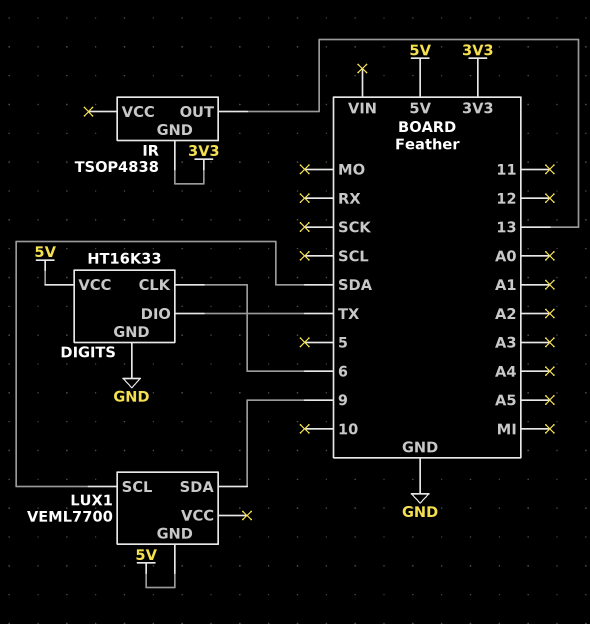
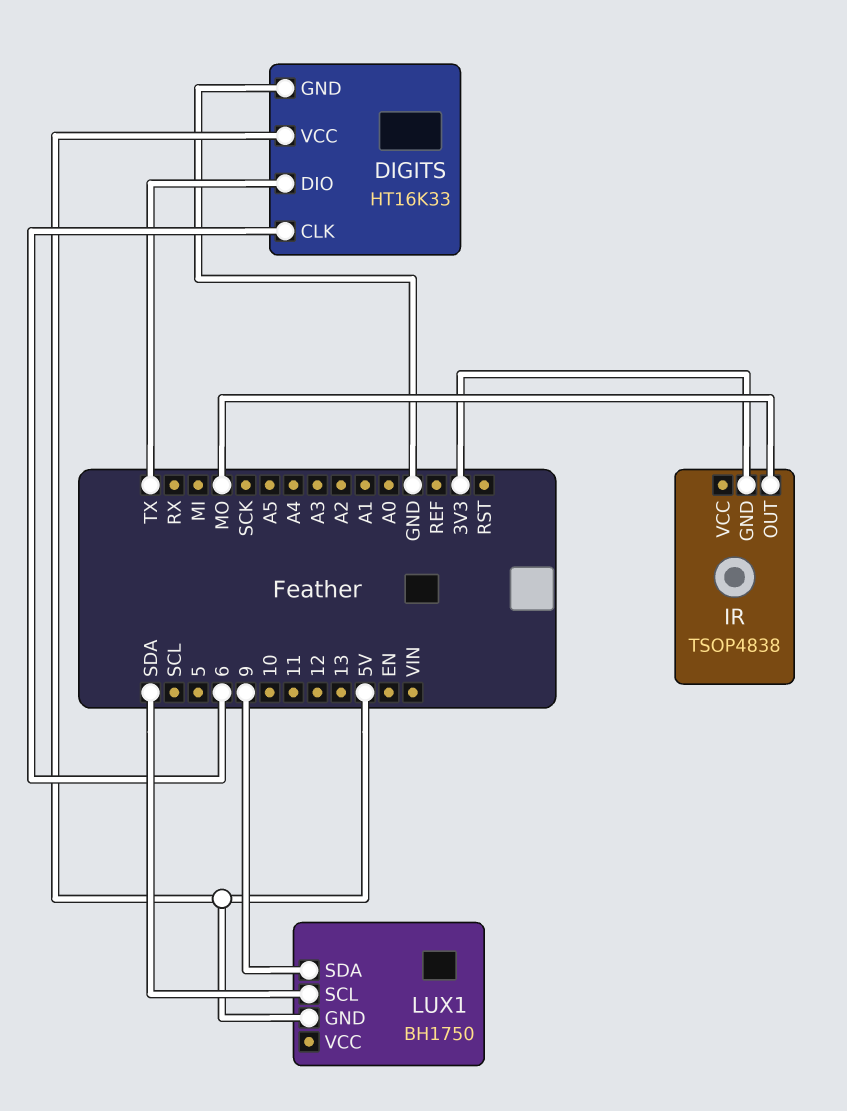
IR pin OUT: 13 -> MO
LUX1: VEML7700 -> BH1750

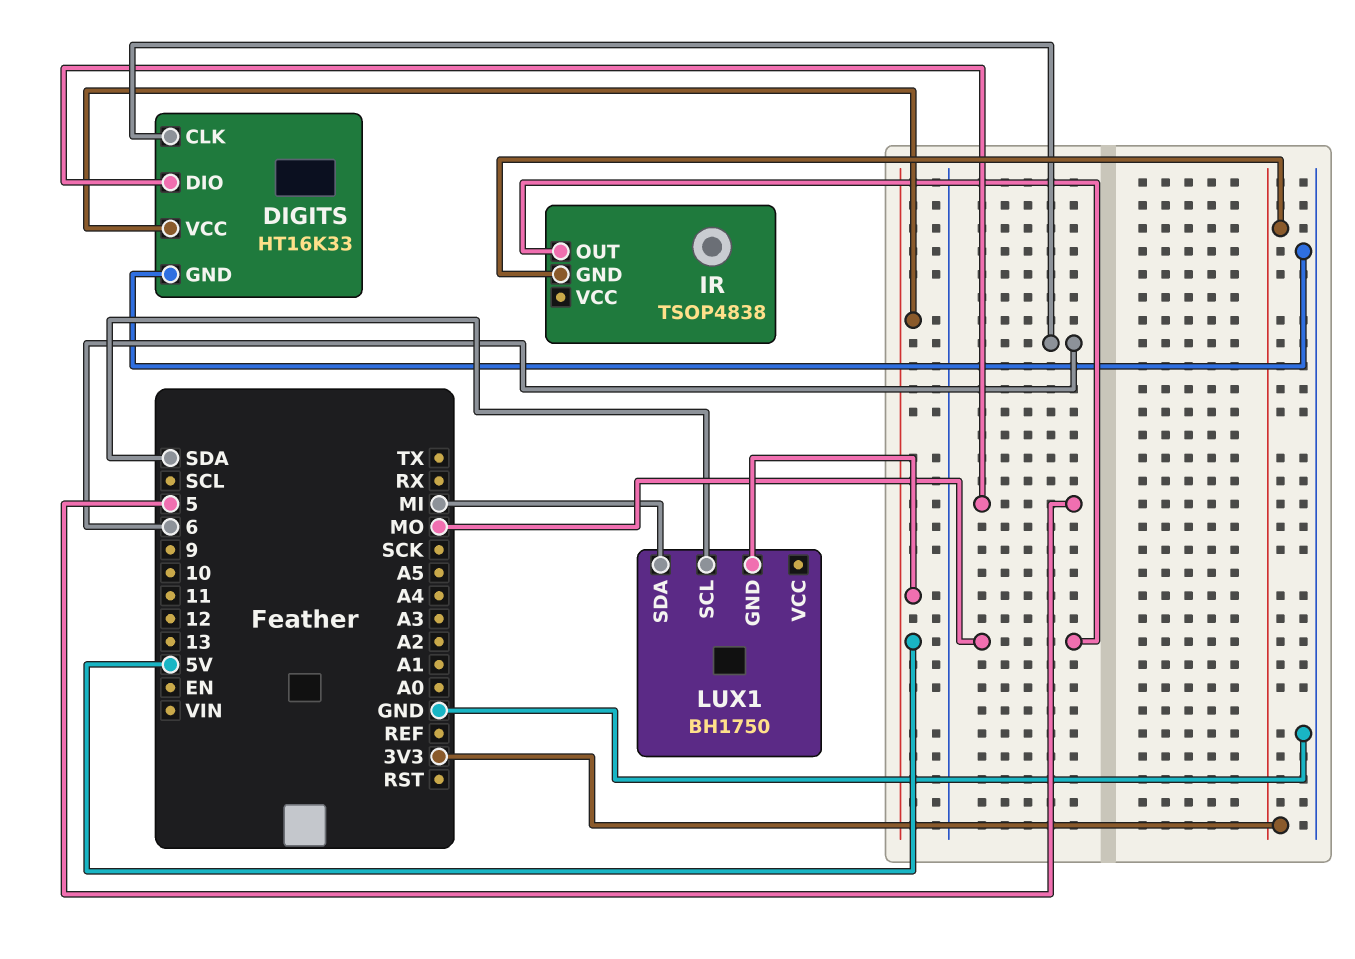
DIGITS pin DIO: TX -> 5
LUX1 pin SDA: 9 -> MI

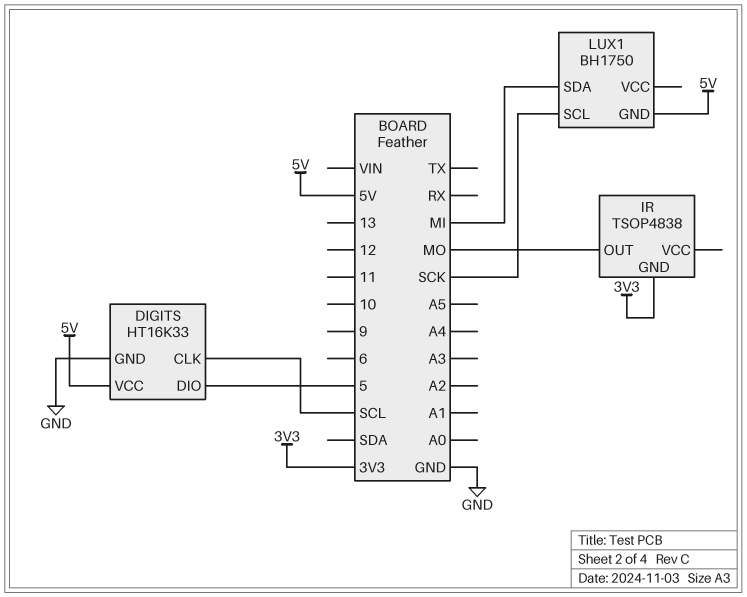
DIGITS pin CLK: 6 -> SCL
LUX1 pin SCL: SDA -> SCK

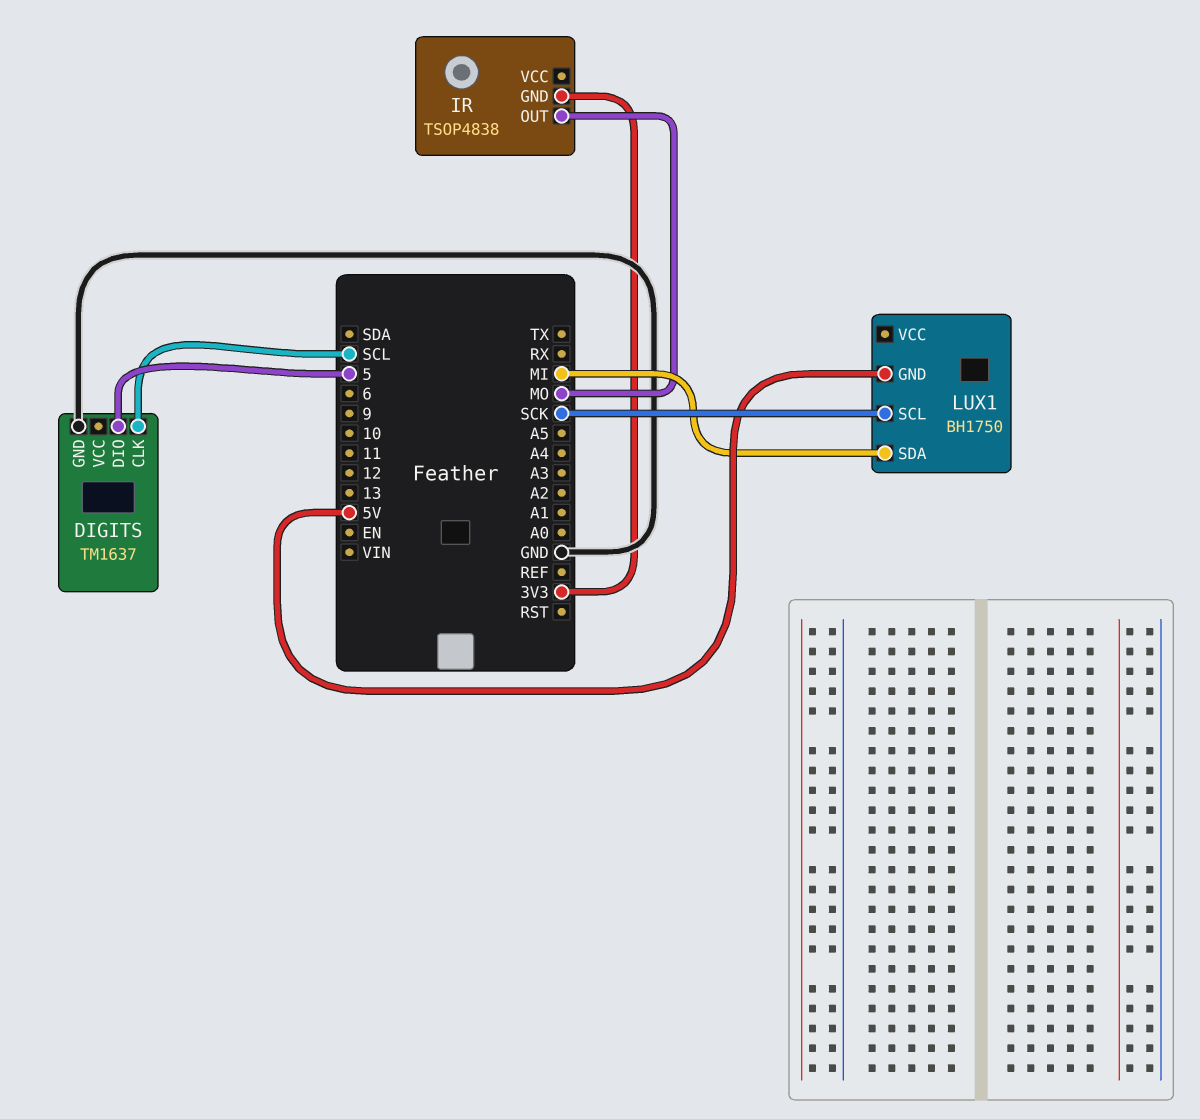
DIGITS: HT16K33 -> TM1637
DIGITS pin VCC: 5V -> none

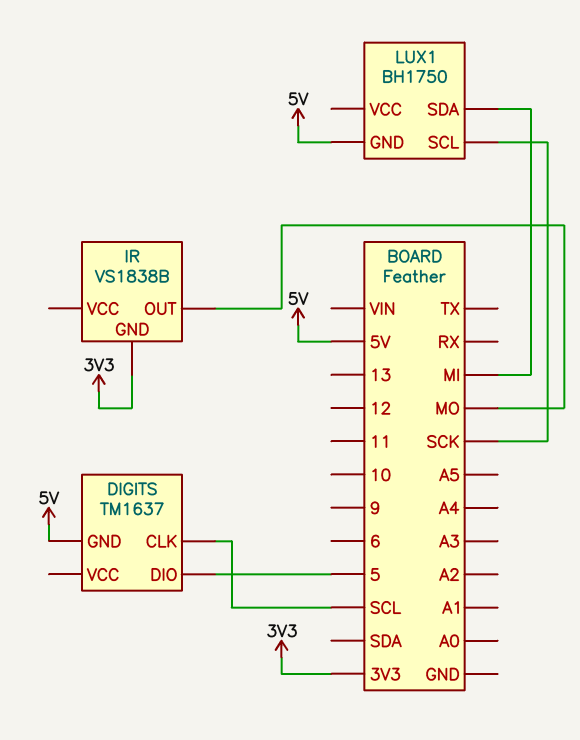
DIGITS pin GND: GND -> 5V
IR: TSOP4838 -> VS1838B

